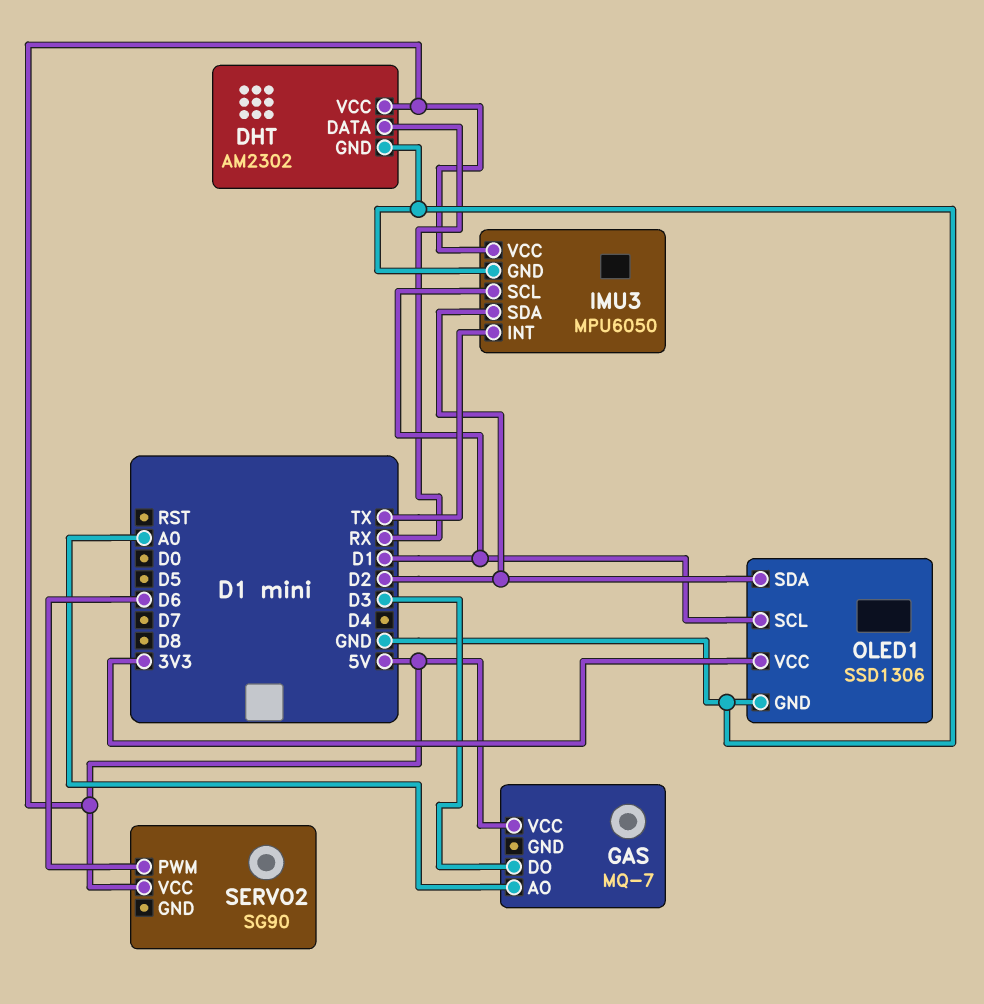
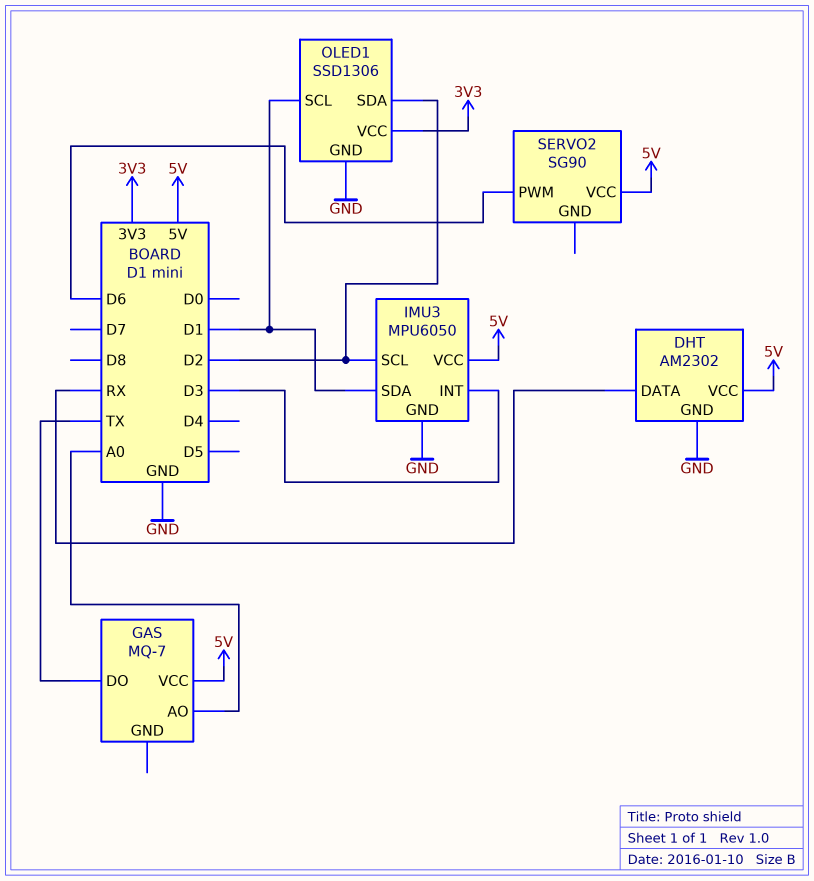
GAS pin DO: D3 -> TX
IMU3 pin INT: TX -> D3
IMU3 pin SCL: D1 -> D2
IMU3 pin SDA: D2 -> D1

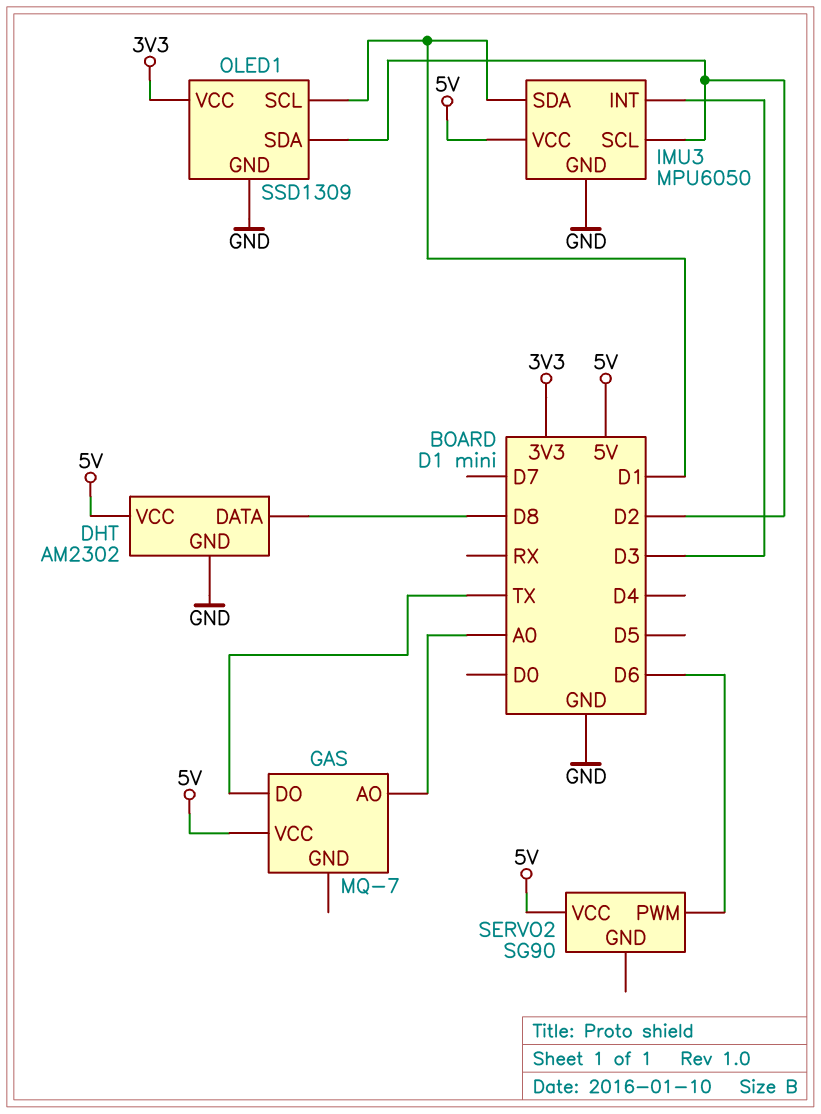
DHT pin DATA: RX -> D8
OLED1: SSD1306 -> SSD1309

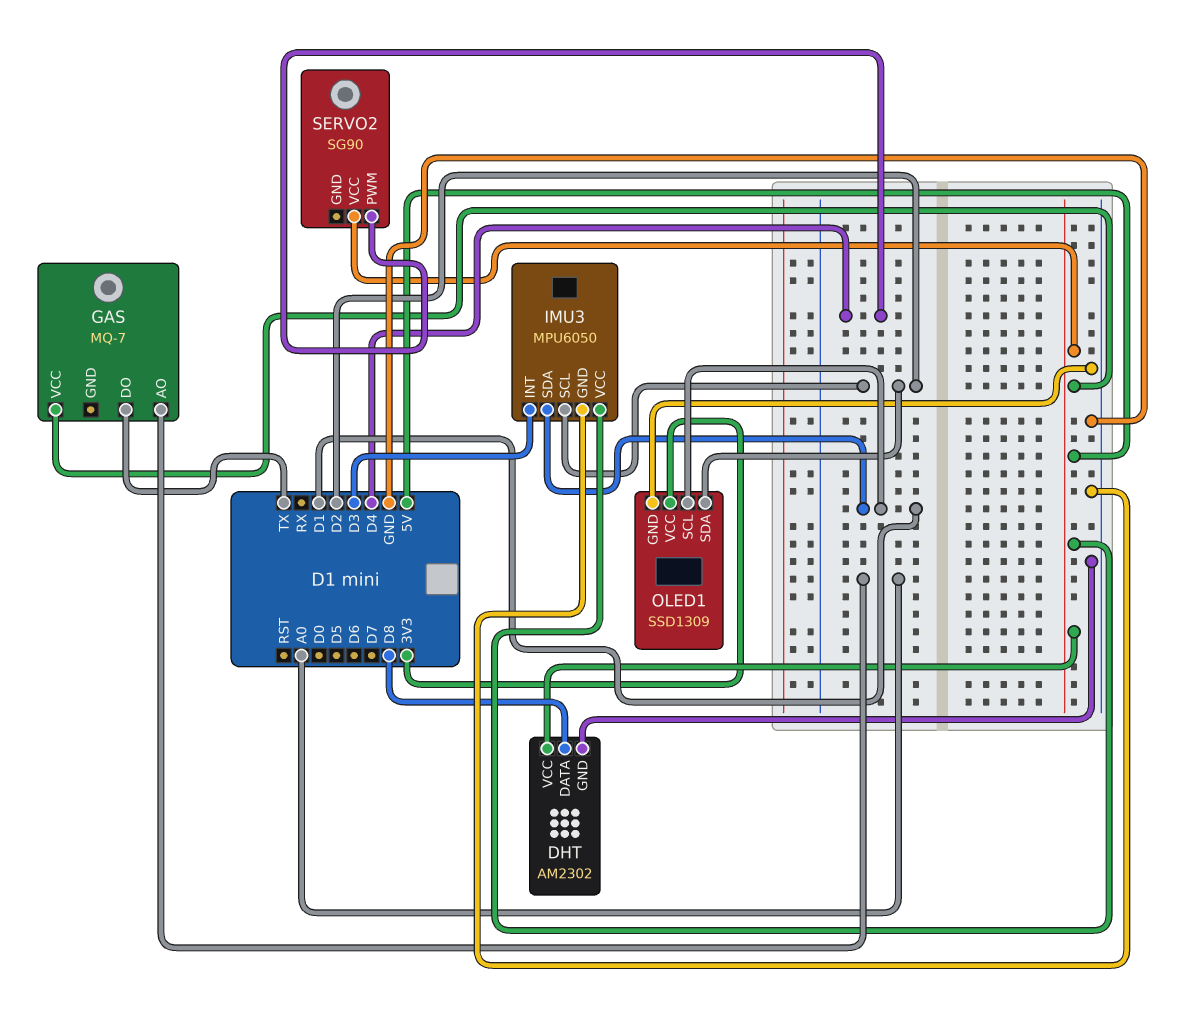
SERVO2 pin PWM: D6 -> D4

